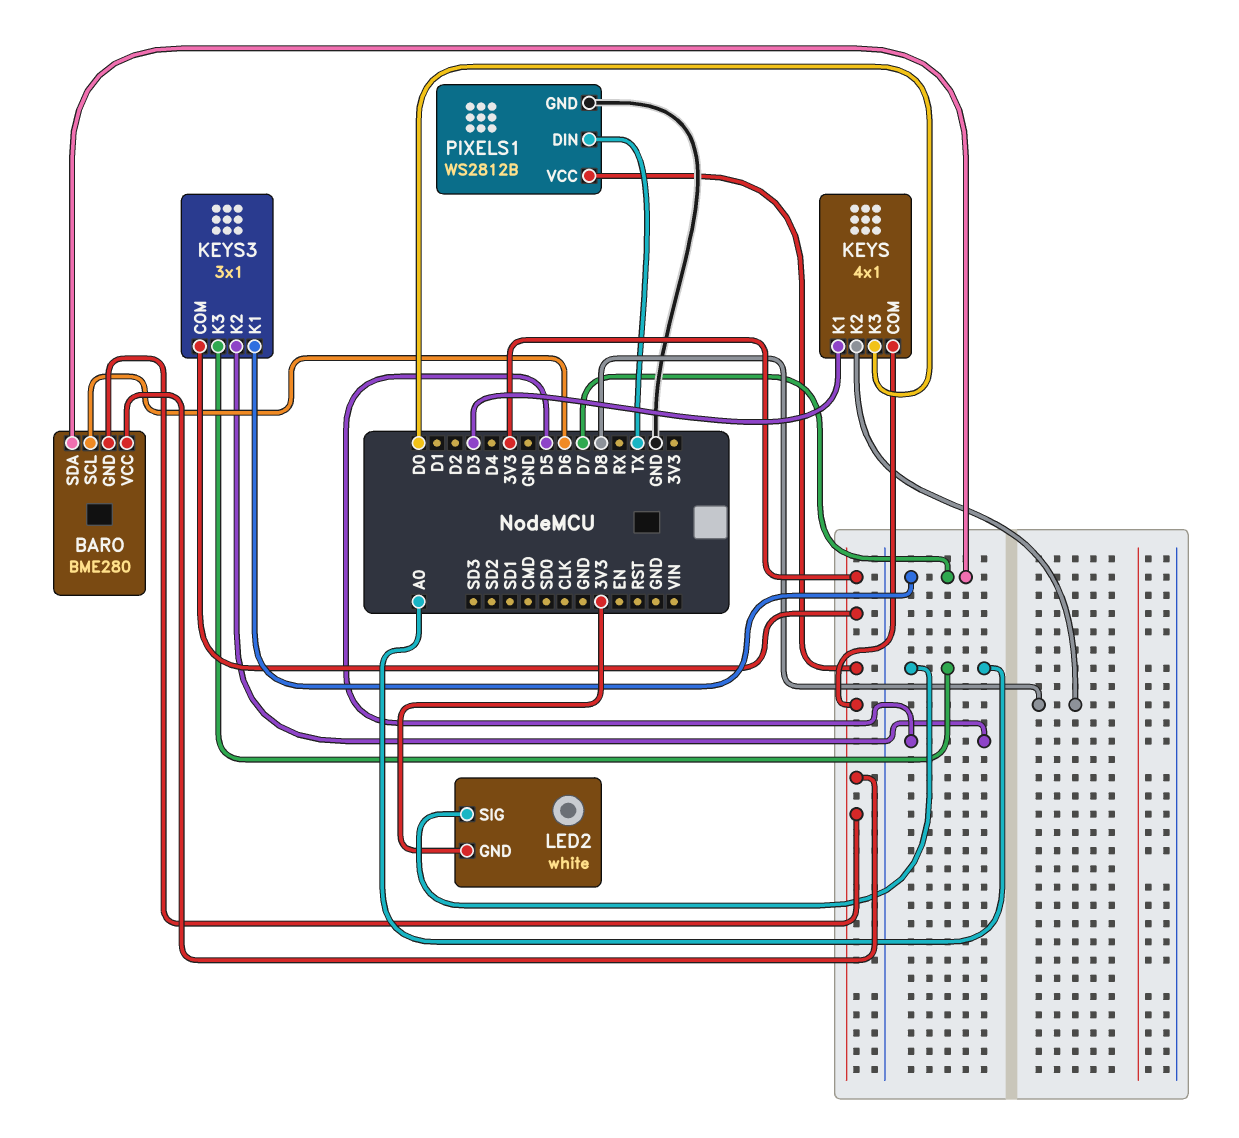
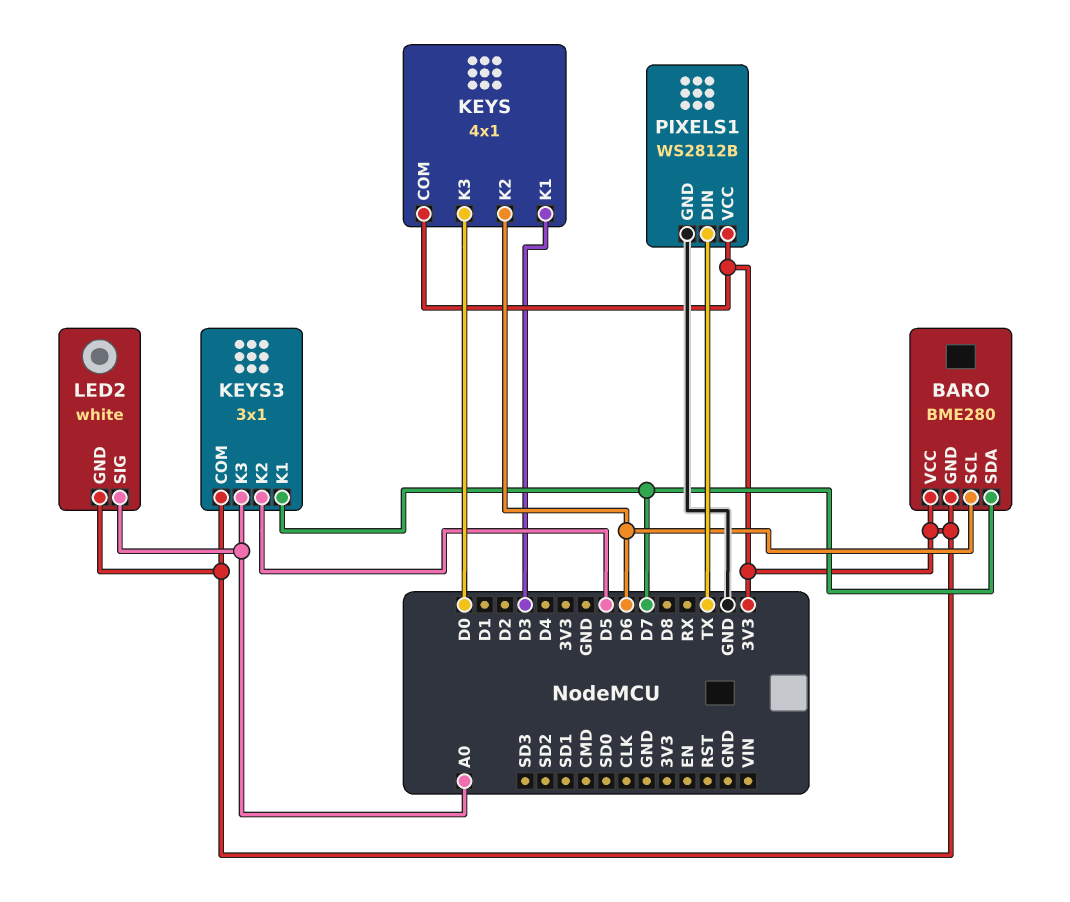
KEYS pin K2: D8 -> D6

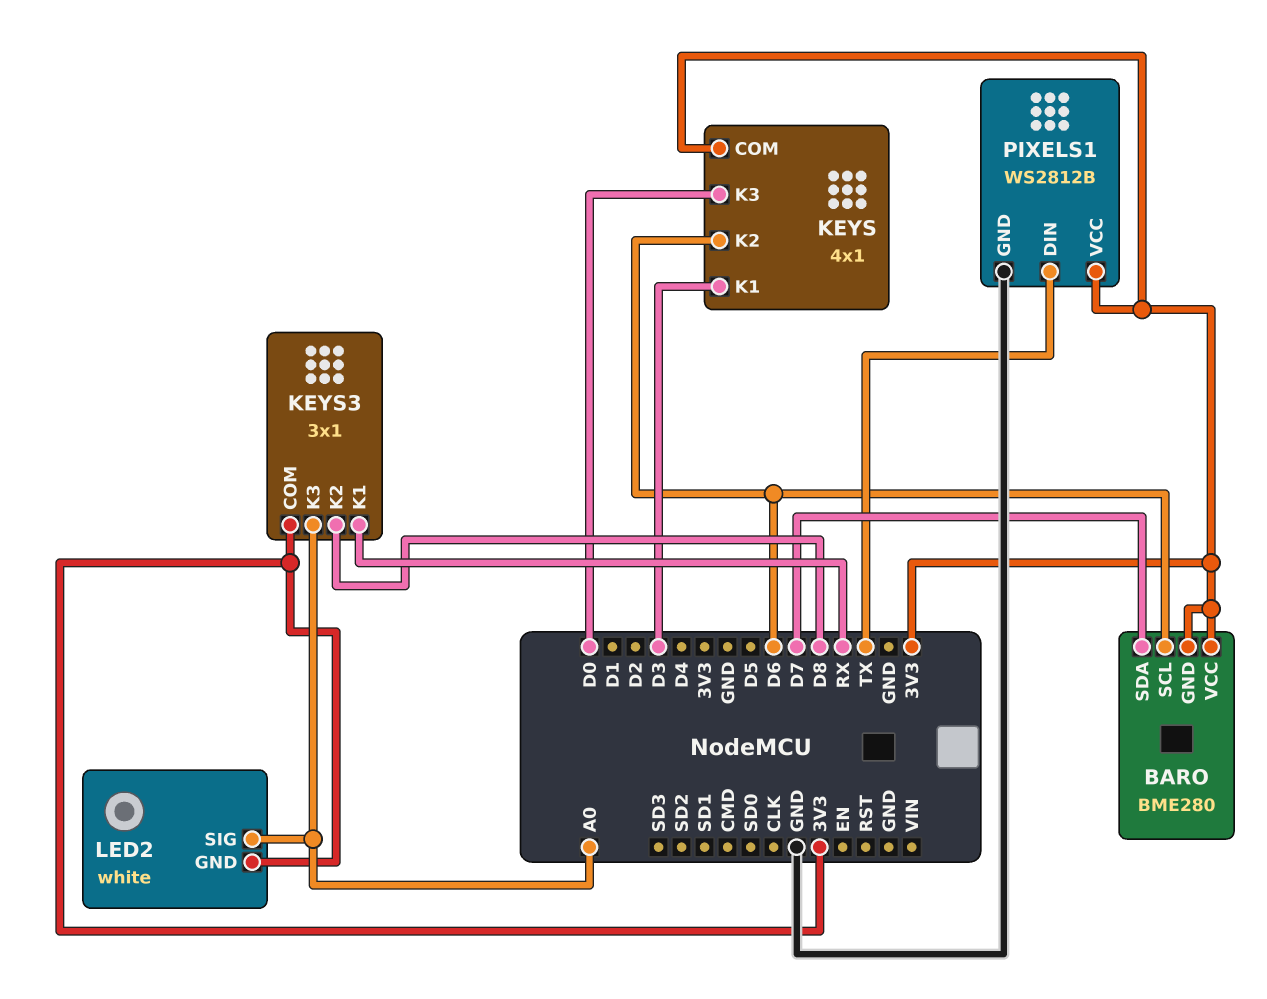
KEYS3 pin K1: D7 -> RX
KEYS3 pin K2: D5 -> D8

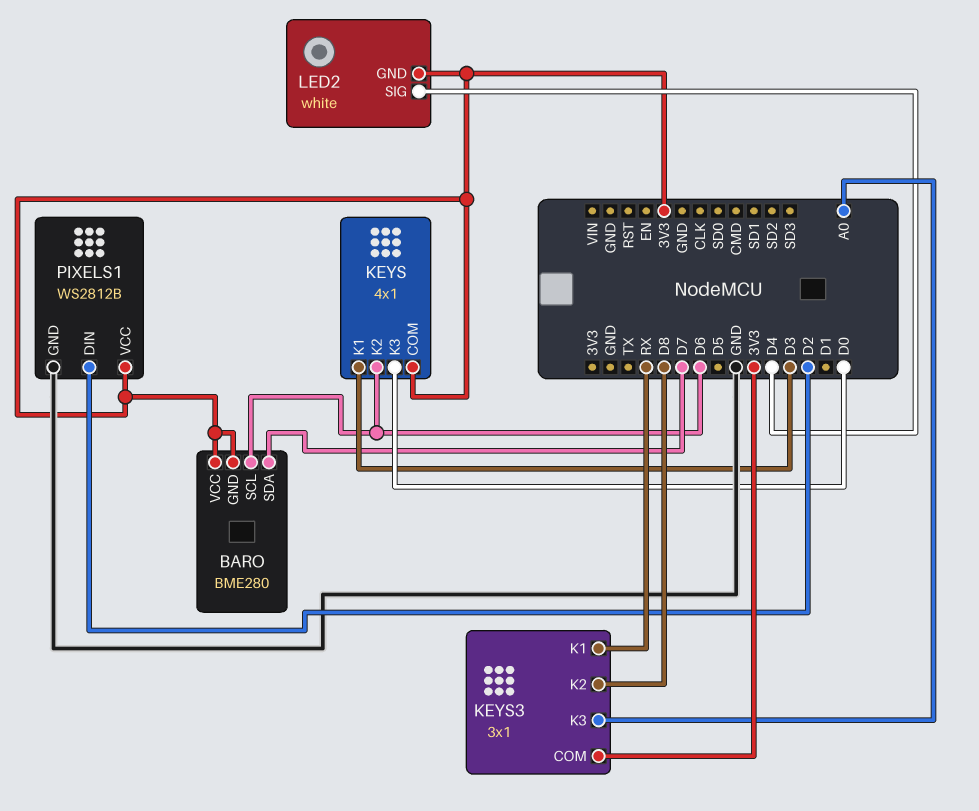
LED2 pin SIG: A0 -> D4
PIXELS1 pin DIN: TX -> D2

